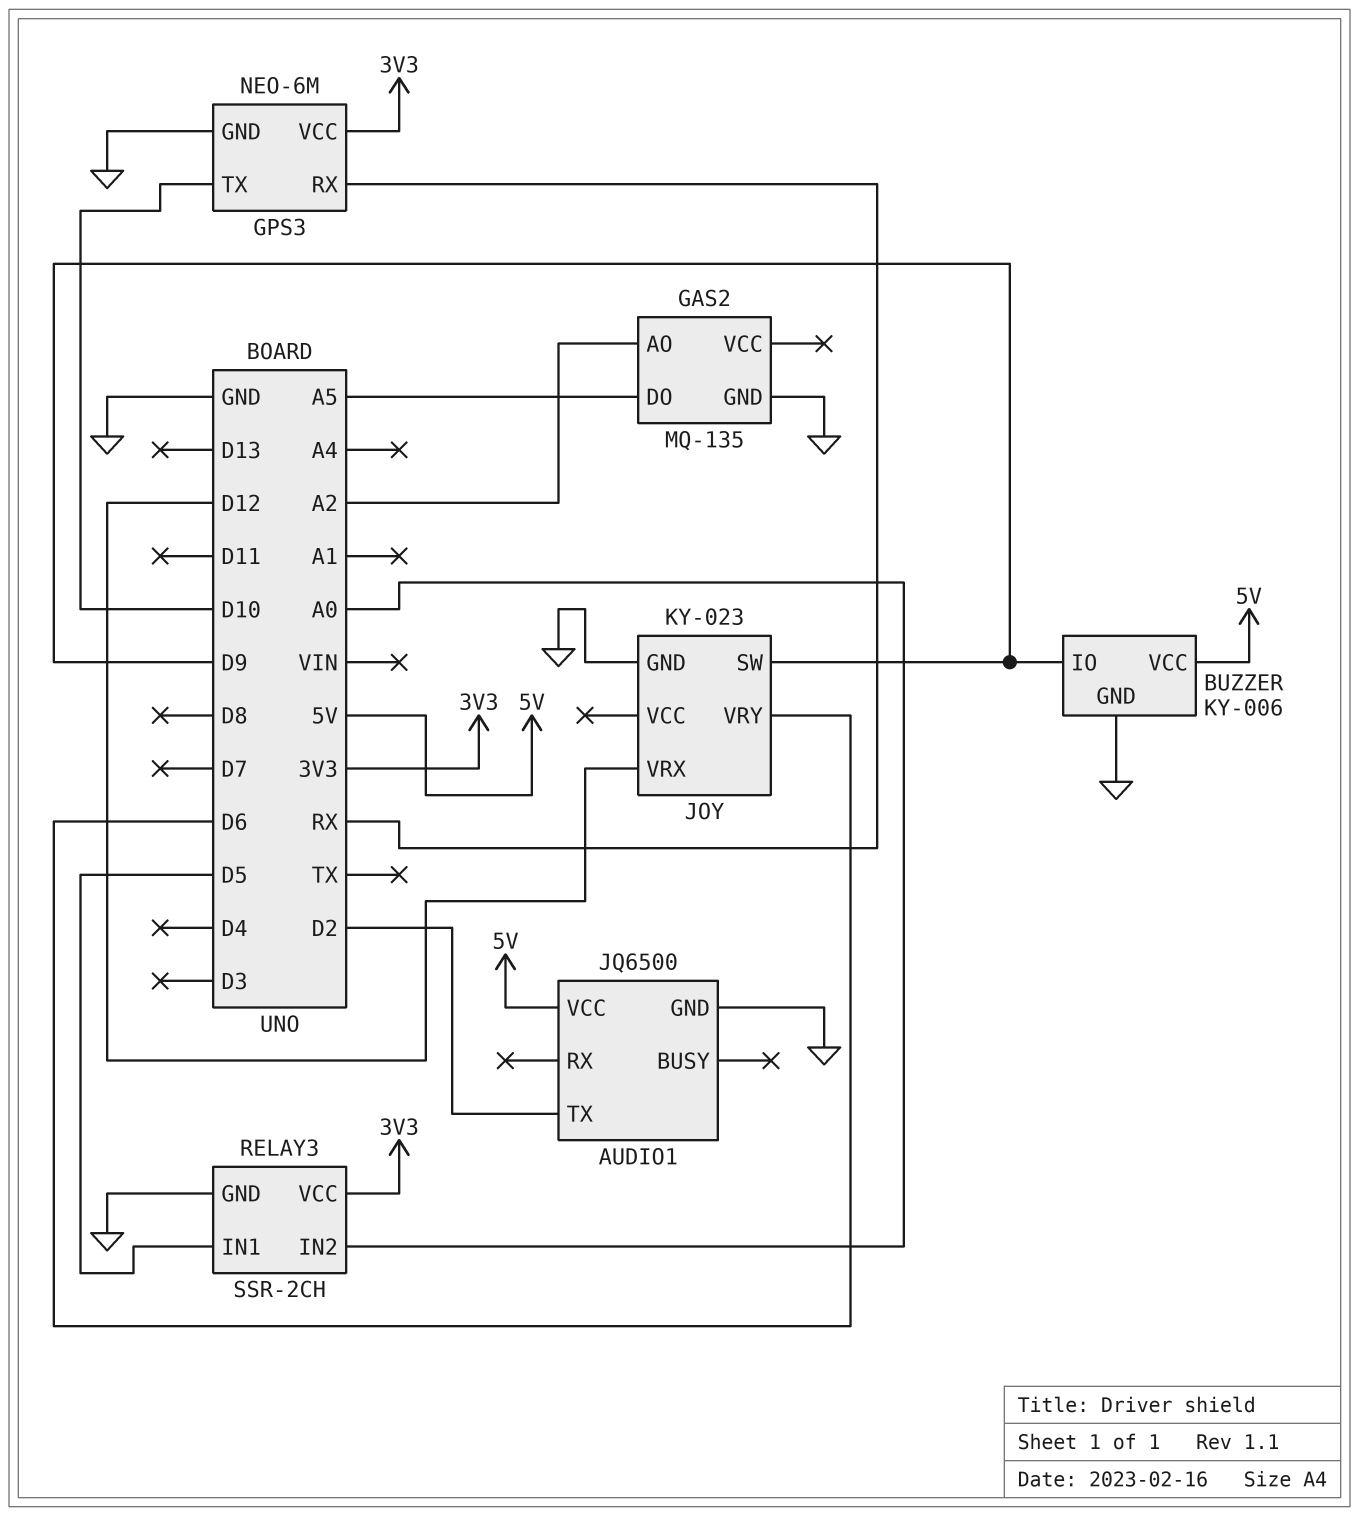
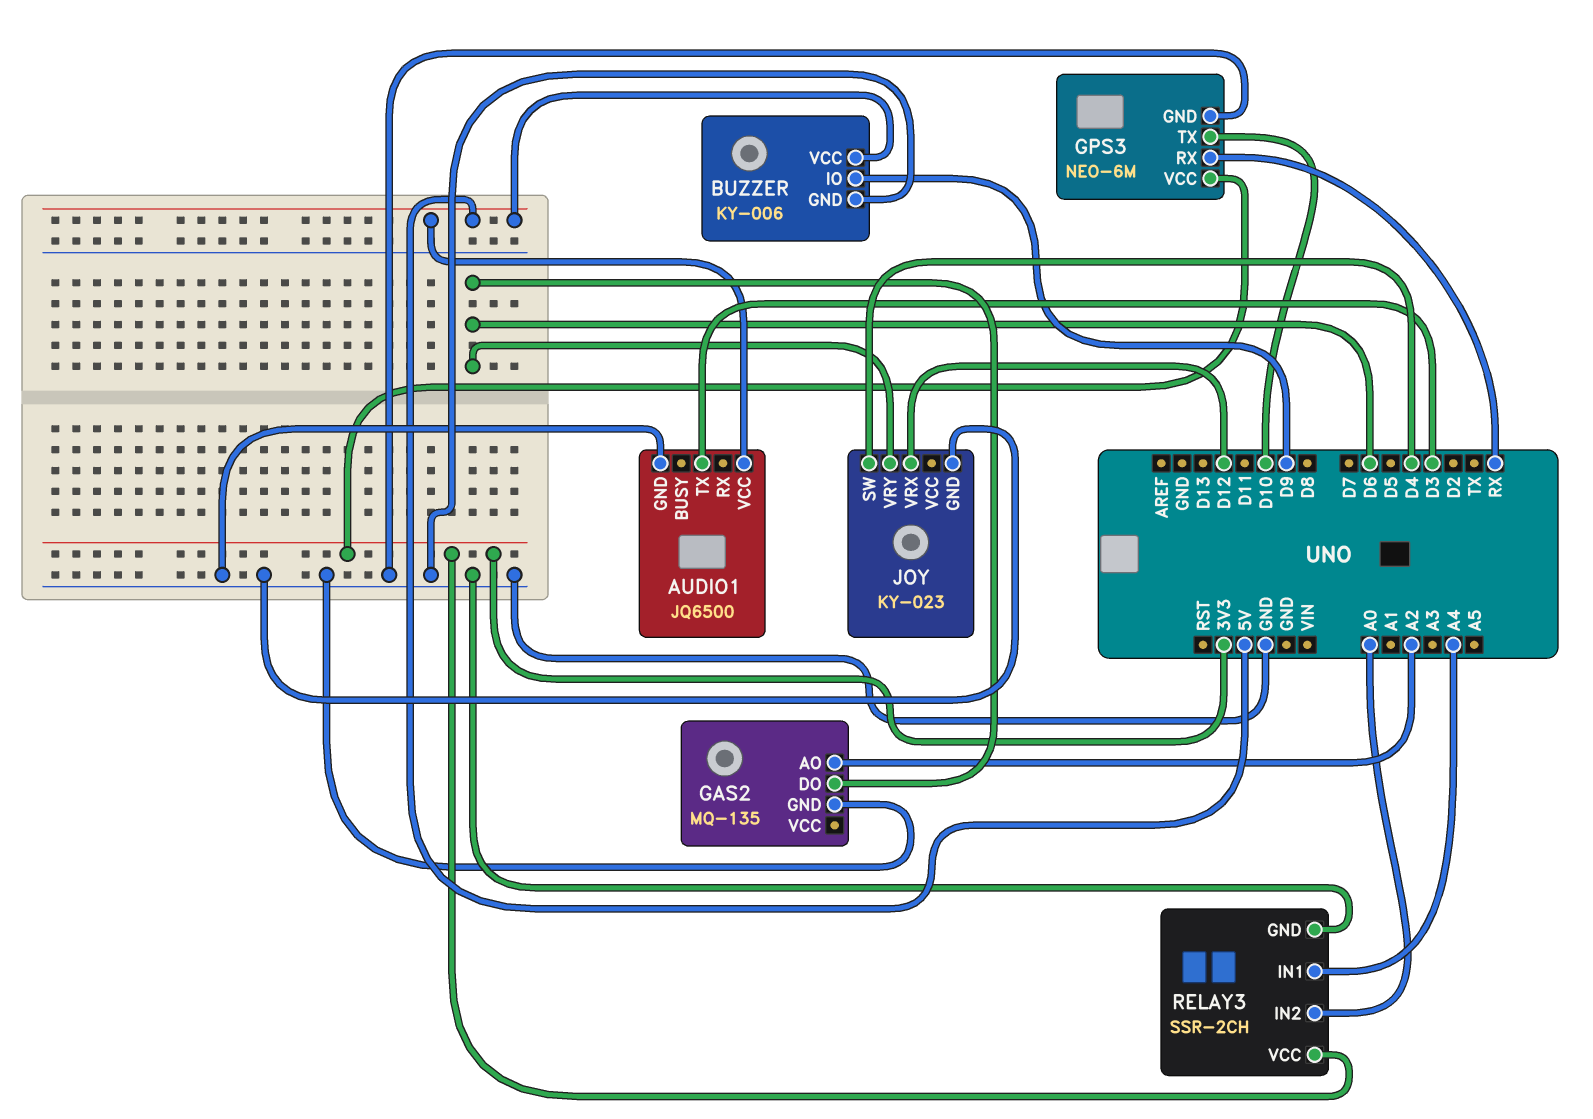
AUDIO1 pin TX: D2 -> D3
GAS2 pin DO: A5 -> D6
JOY pin SW: D9 -> D4
RELAY3 pin IN1: D5 -> A4

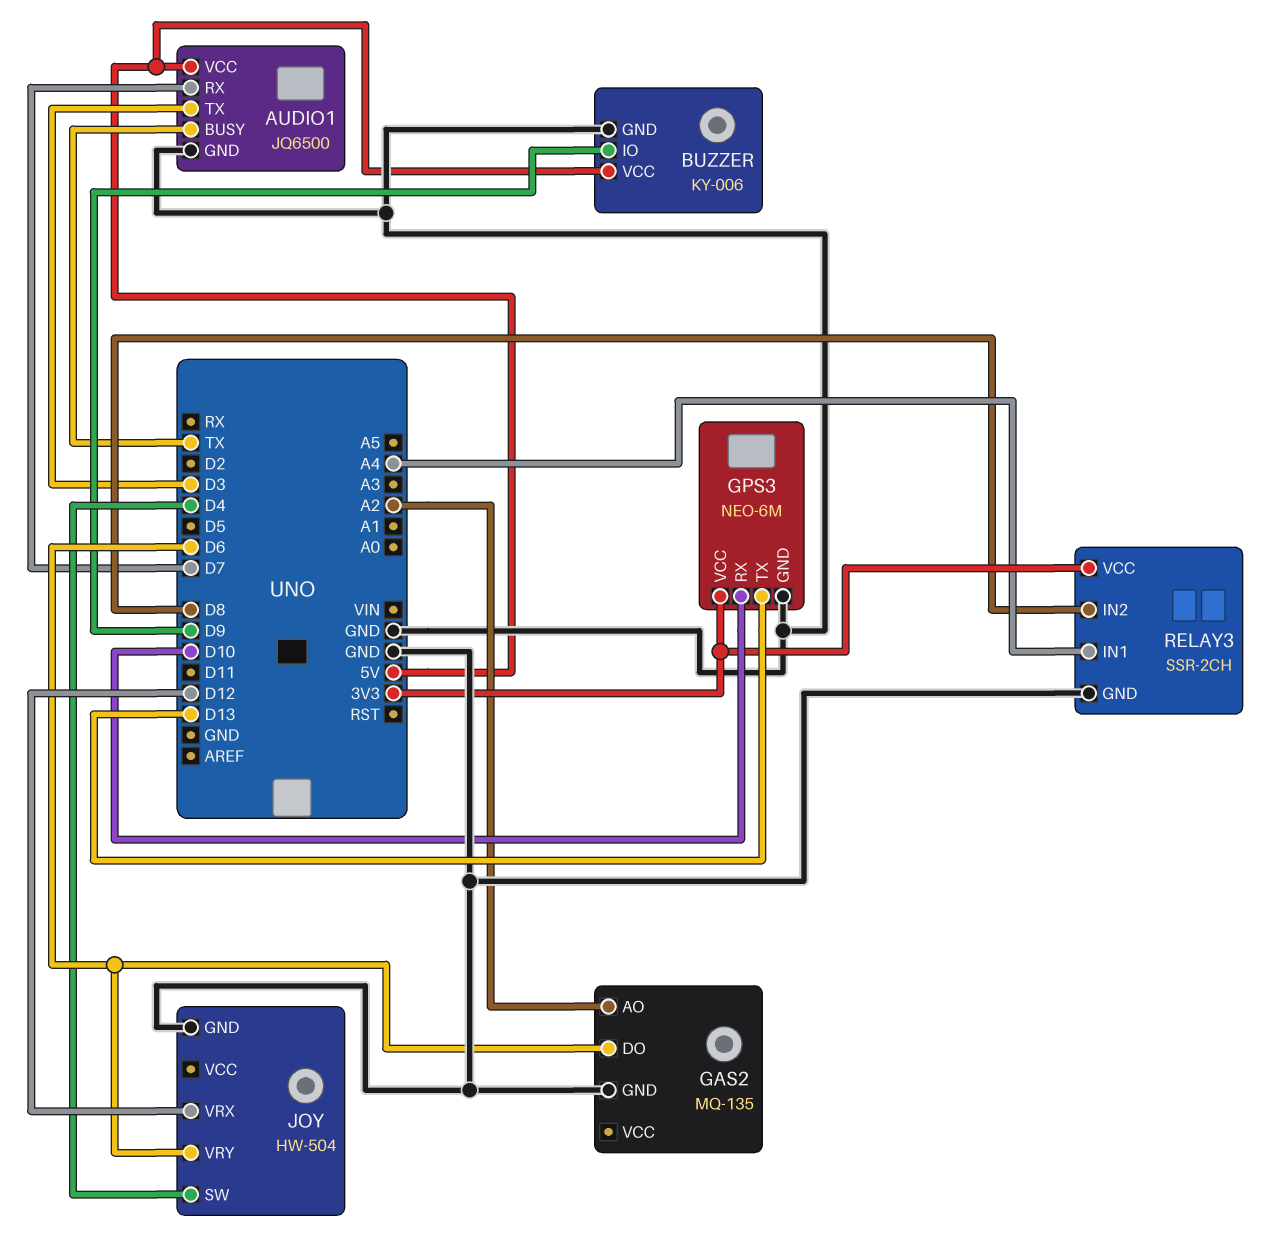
AUDIO1 pin BUSY: none -> TX
AUDIO1 pin RX: none -> D7
GPS3 pin RX: RX -> D10
GPS3 pin TX: D10 -> D13
JOY: KY-023 -> HW-504
RELAY3 pin IN2: A0 -> D8

